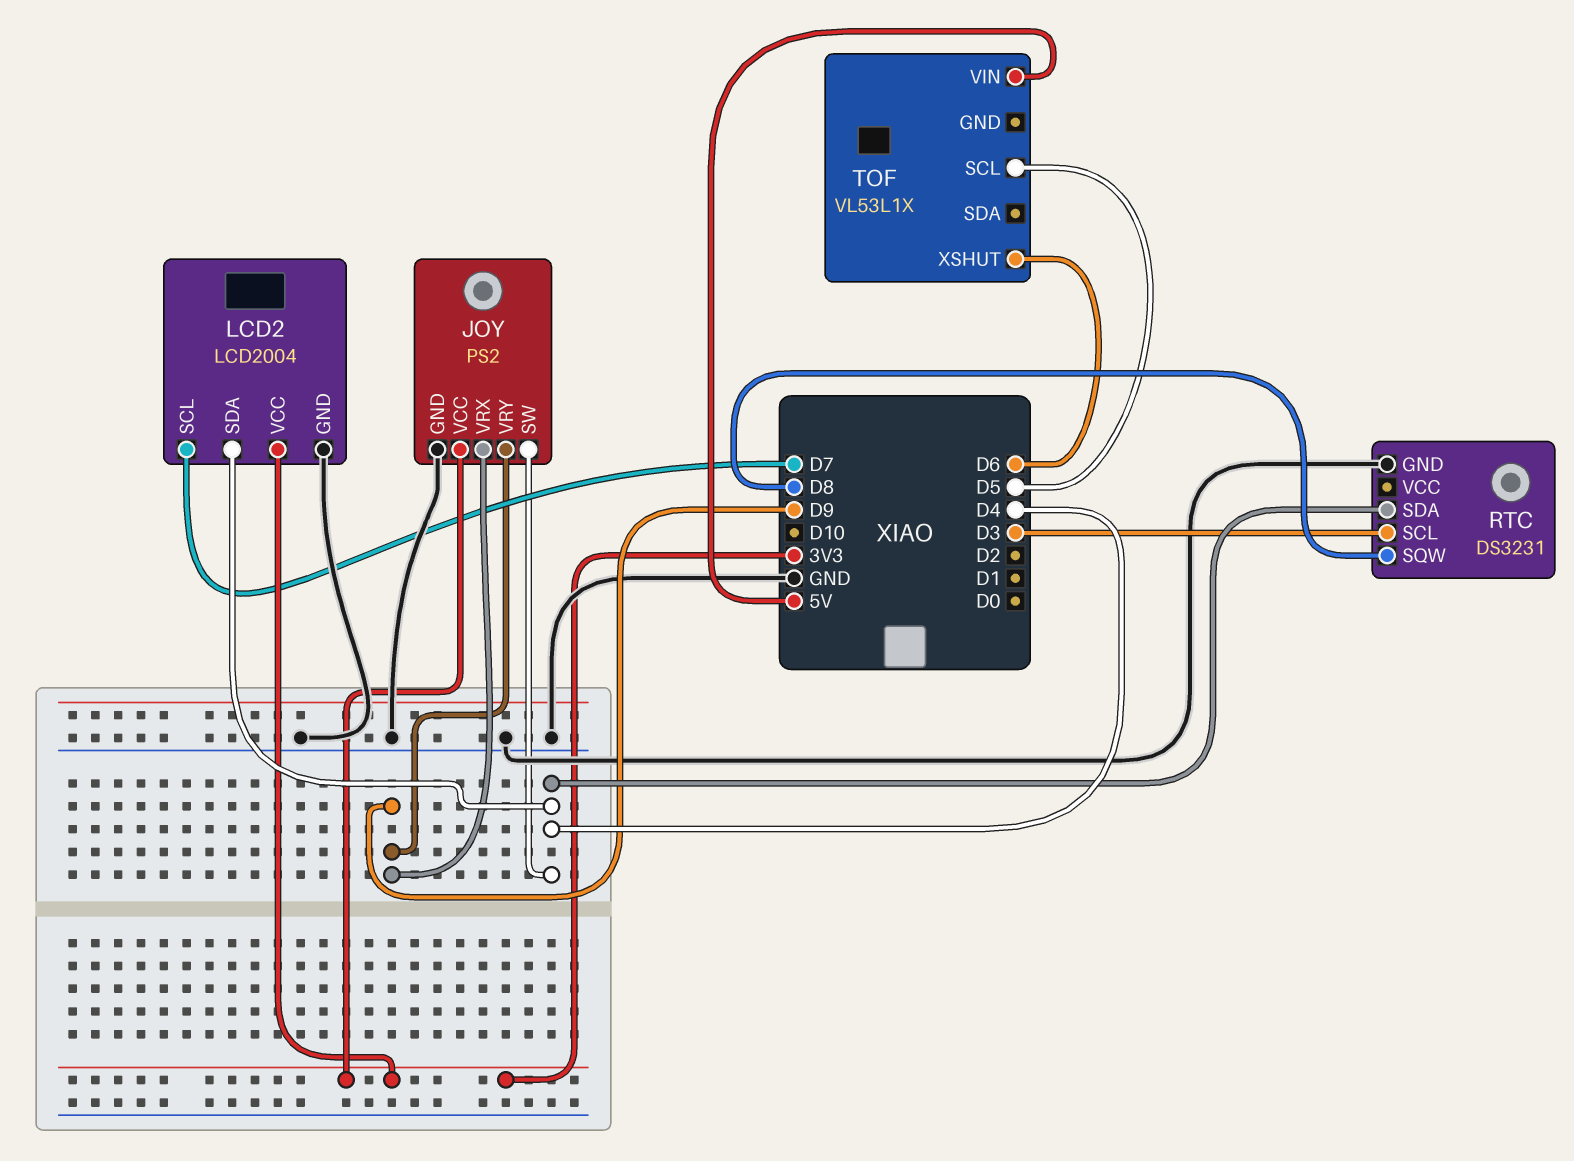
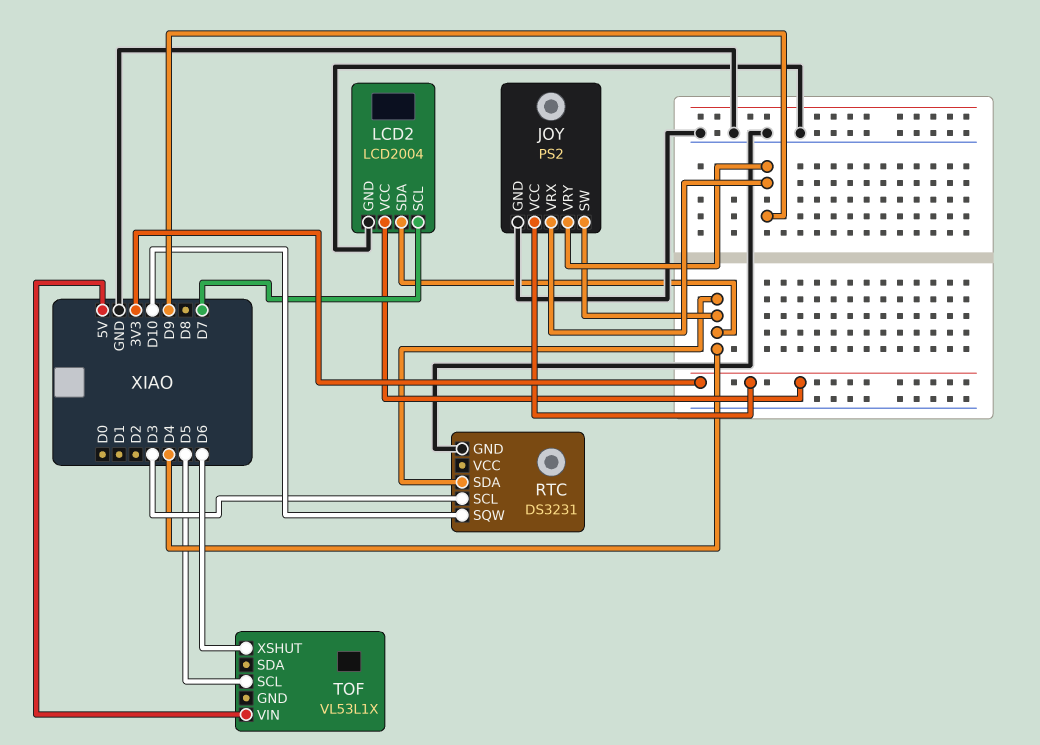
RTC pin SQW: D8 -> D10

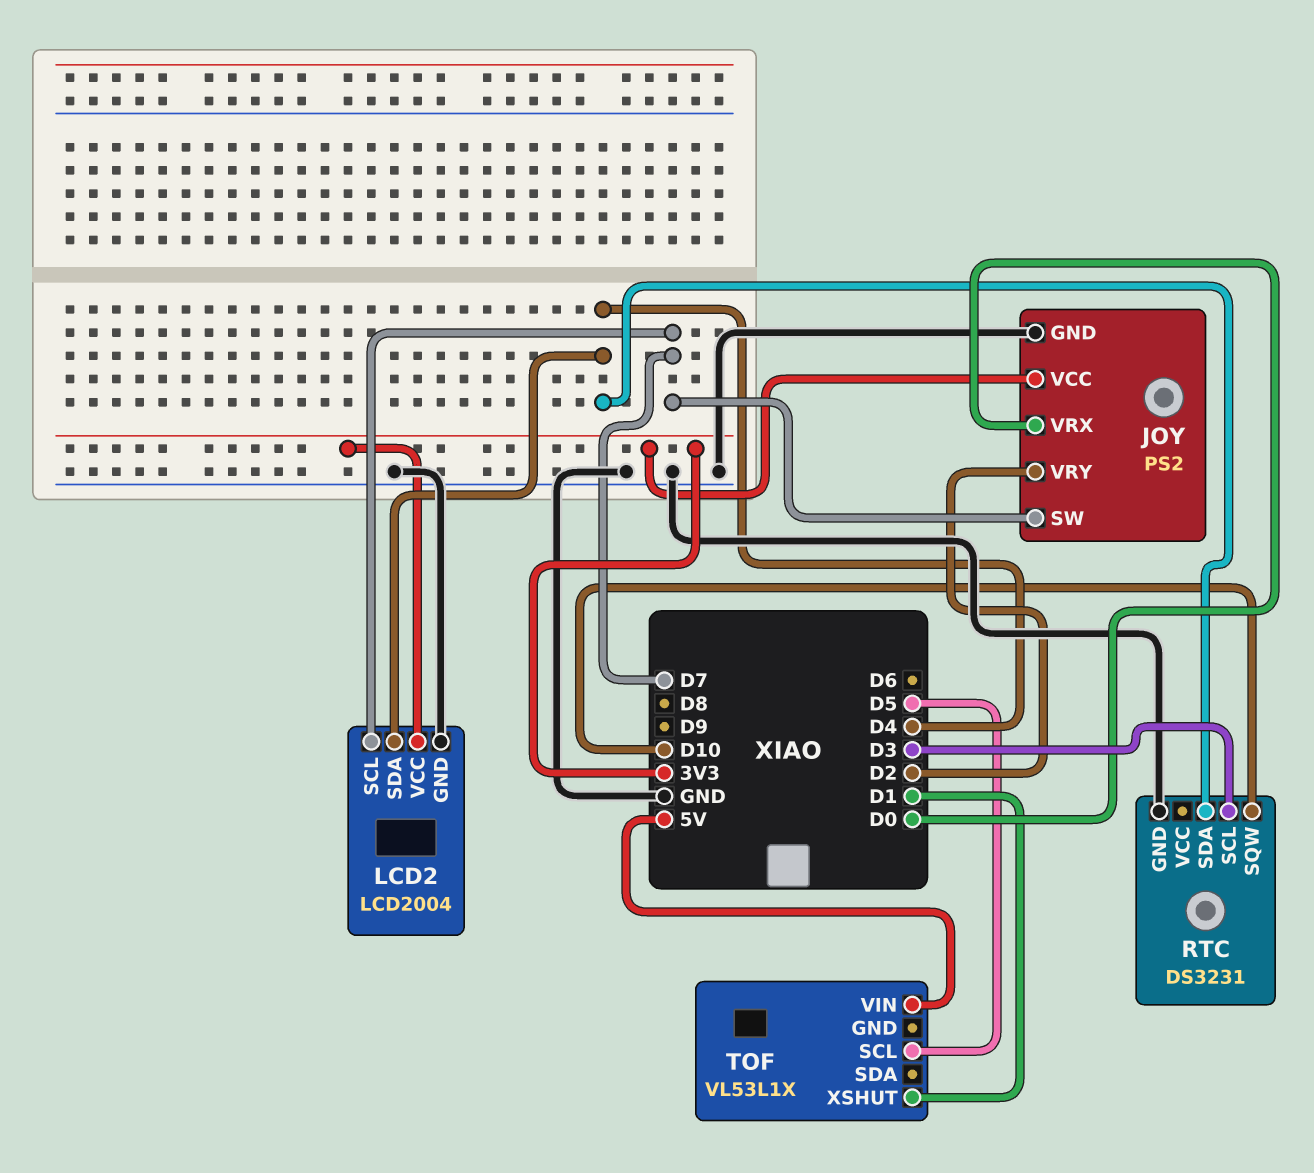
JOY pin SW: D4 -> D7
JOY pin VRX: D9 -> D0
JOY pin VRY: D9 -> D2
TOF pin XSHUT: D6 -> D1

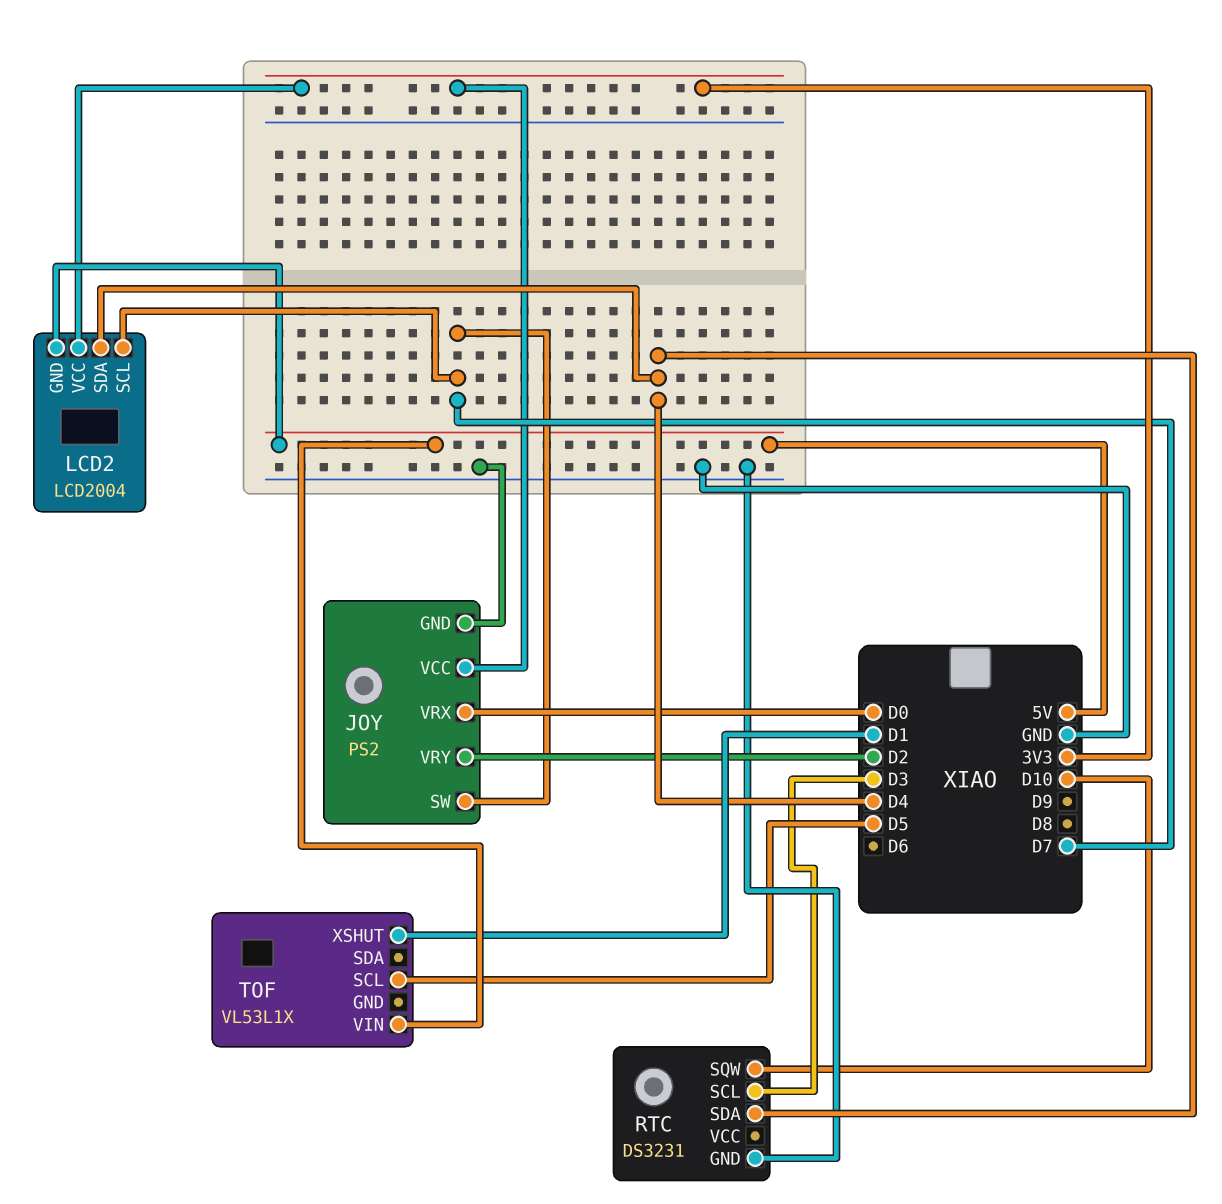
LCD2 pin GND: GND -> 5V

